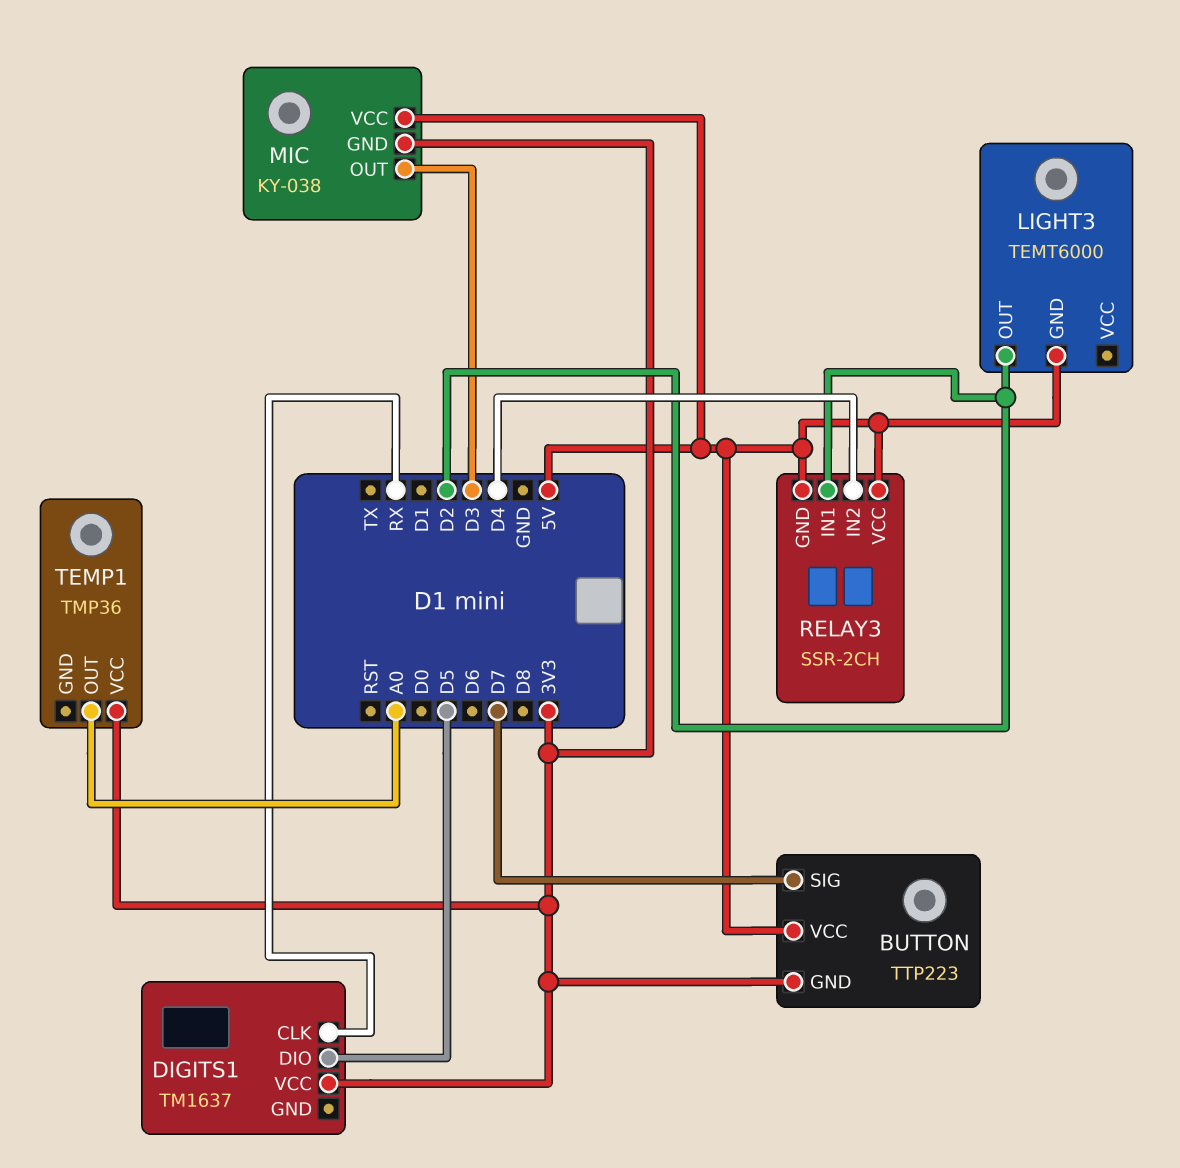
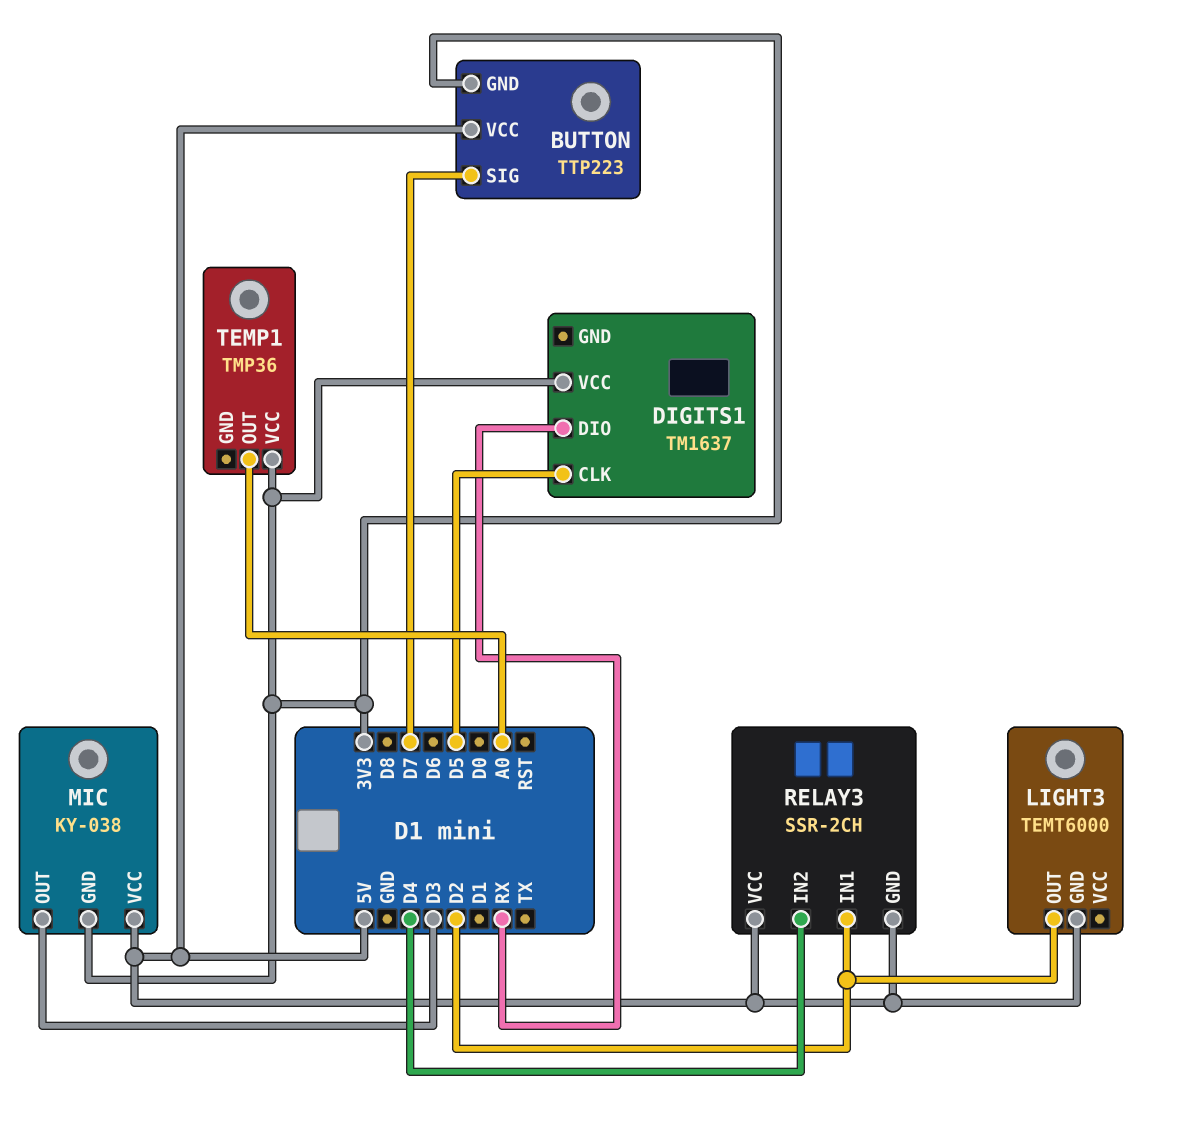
DIGITS1 pin CLK: RX -> D5
DIGITS1 pin DIO: D5 -> RX

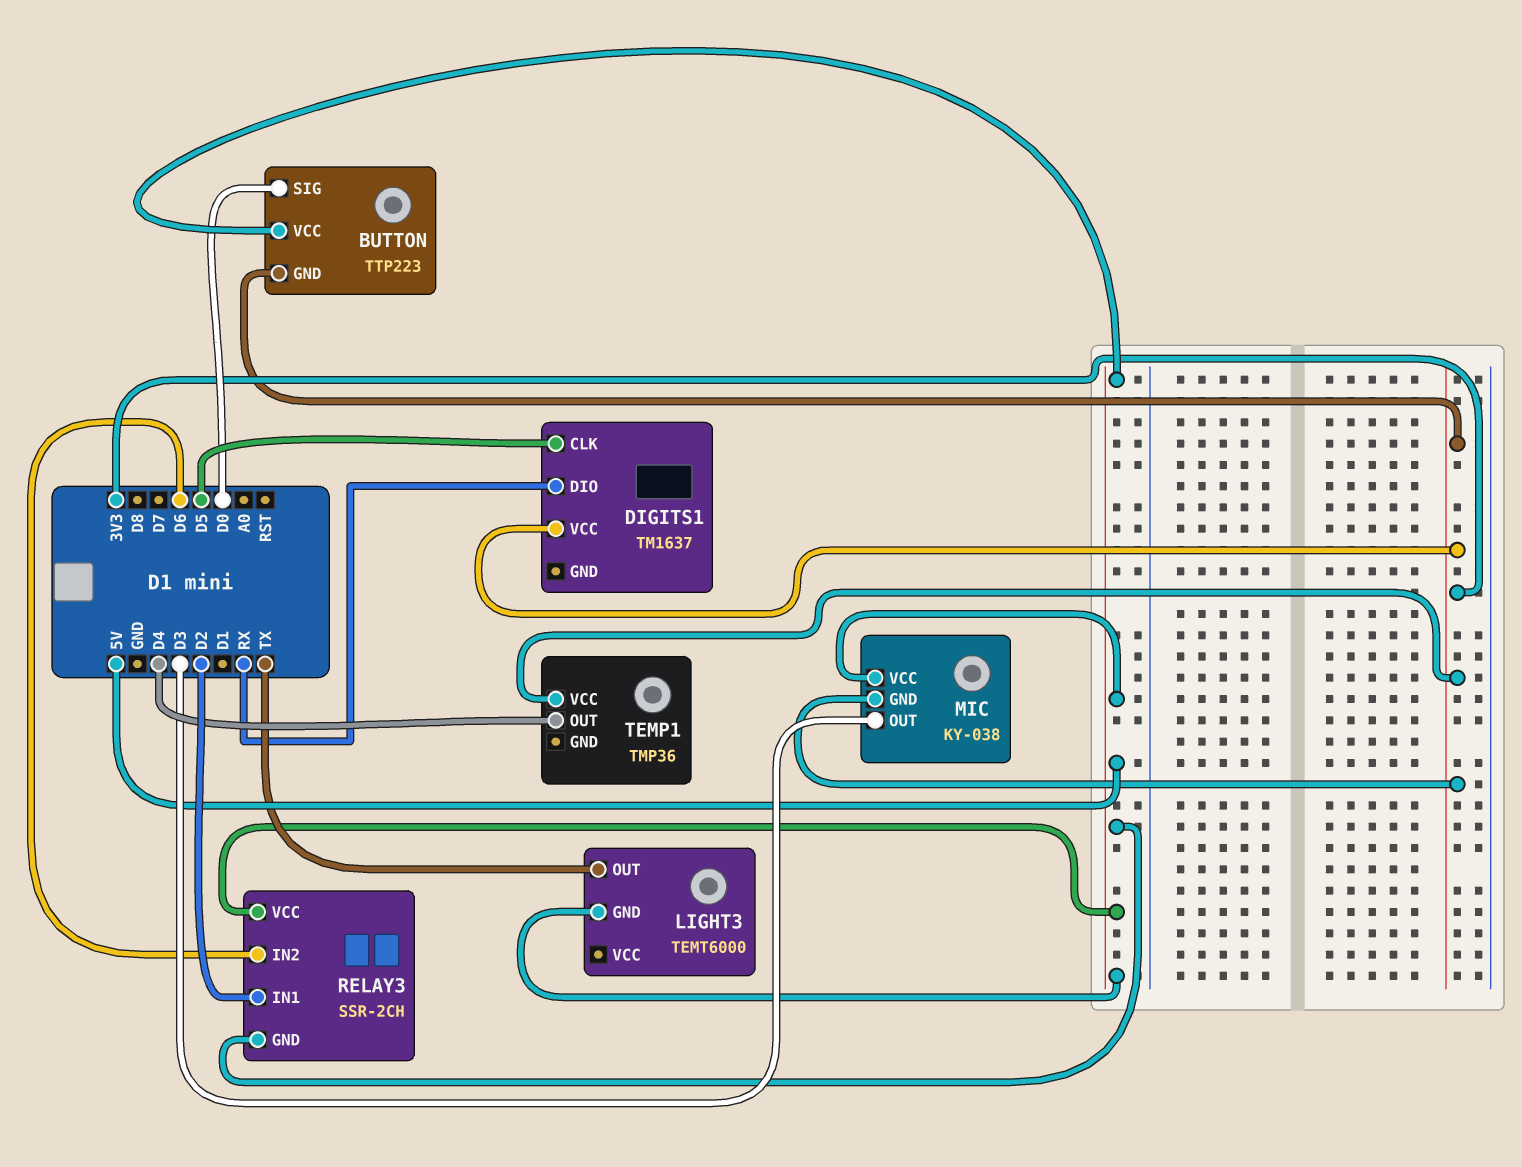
BUTTON pin SIG: D7 -> D0
LIGHT3 pin OUT: D2 -> TX
RELAY3 pin IN2: D4 -> D6
TEMP1 pin OUT: A0 -> D4

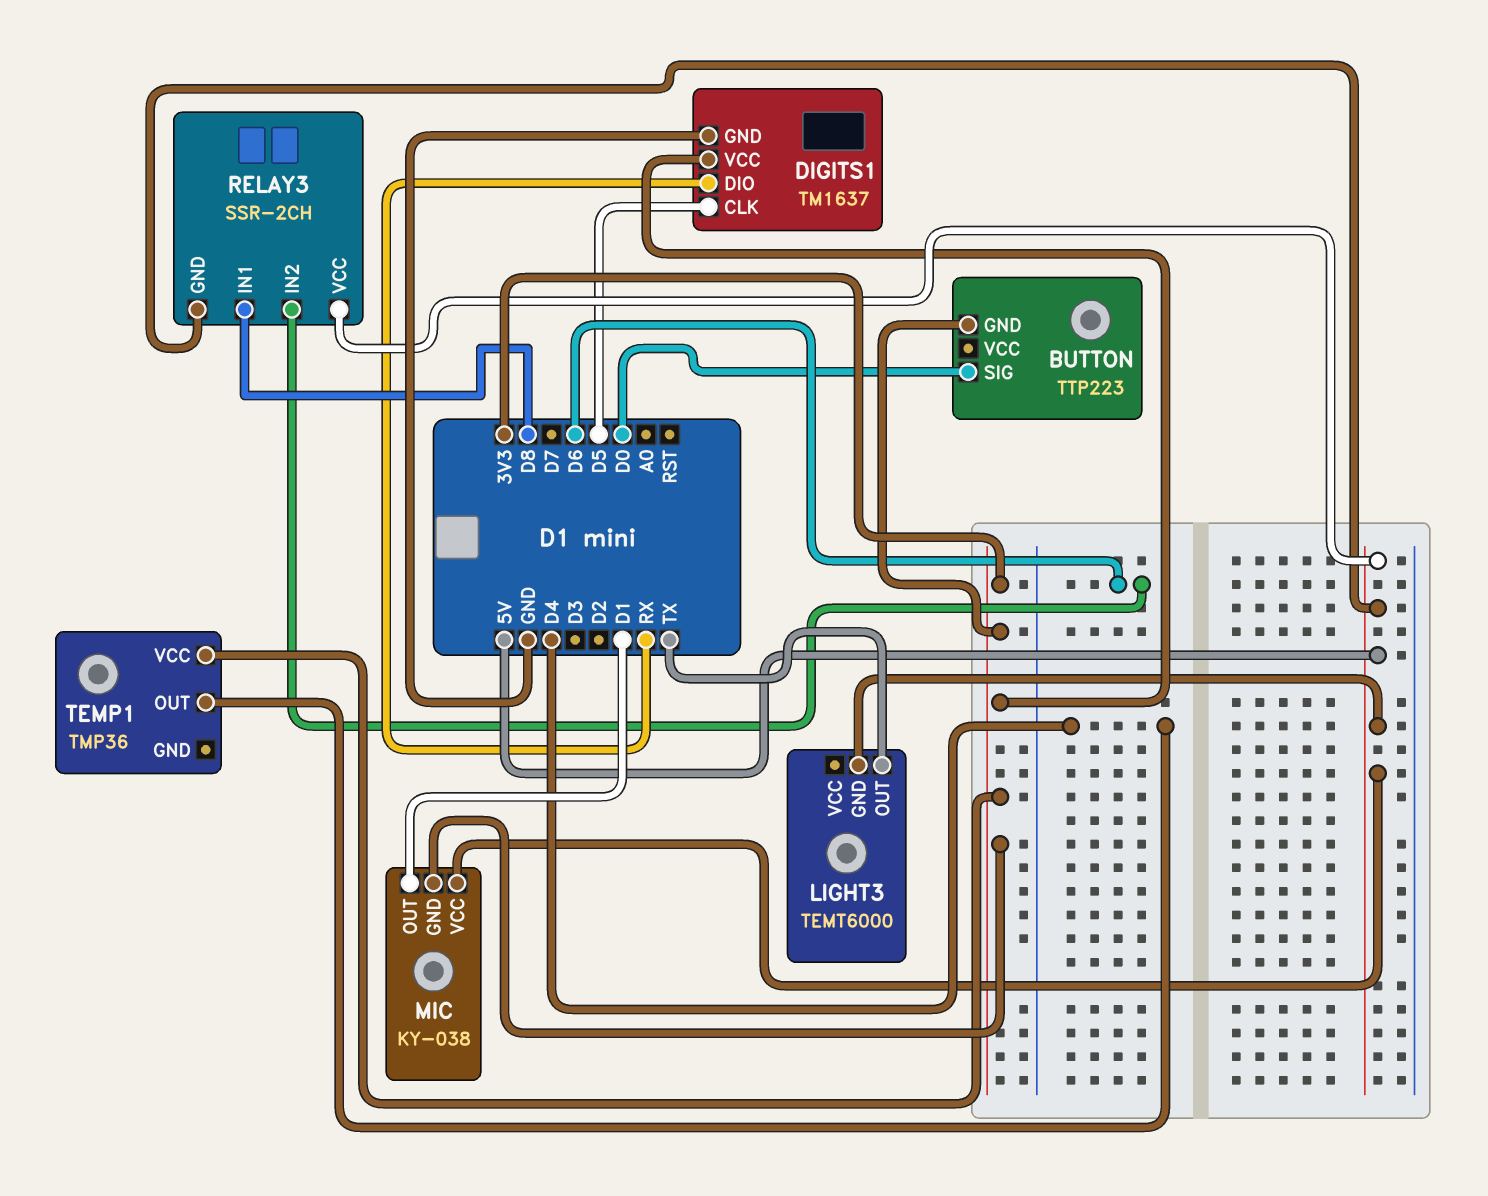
BUTTON pin VCC: 5V -> none
DIGITS1 pin GND: none -> GND
MIC pin OUT: D3 -> D1
RELAY3 pin IN1: D2 -> D8

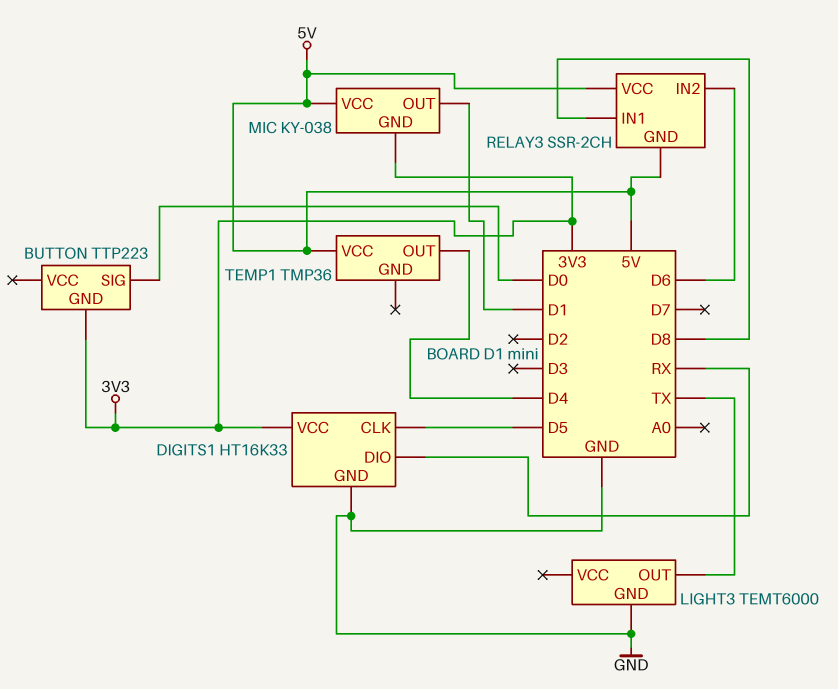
DIGITS1: TM1637 -> HT16K33
LIGHT3 pin GND: 5V -> GND
TEMP1 pin VCC: 3V3 -> 5V

